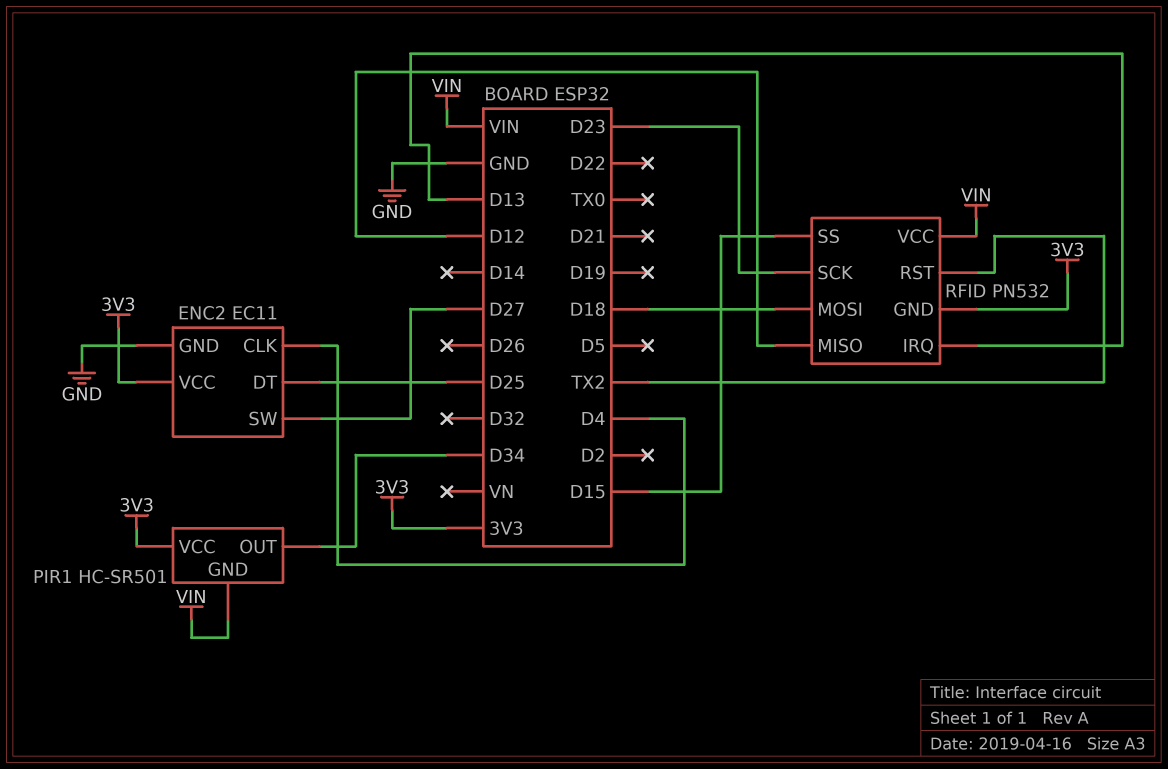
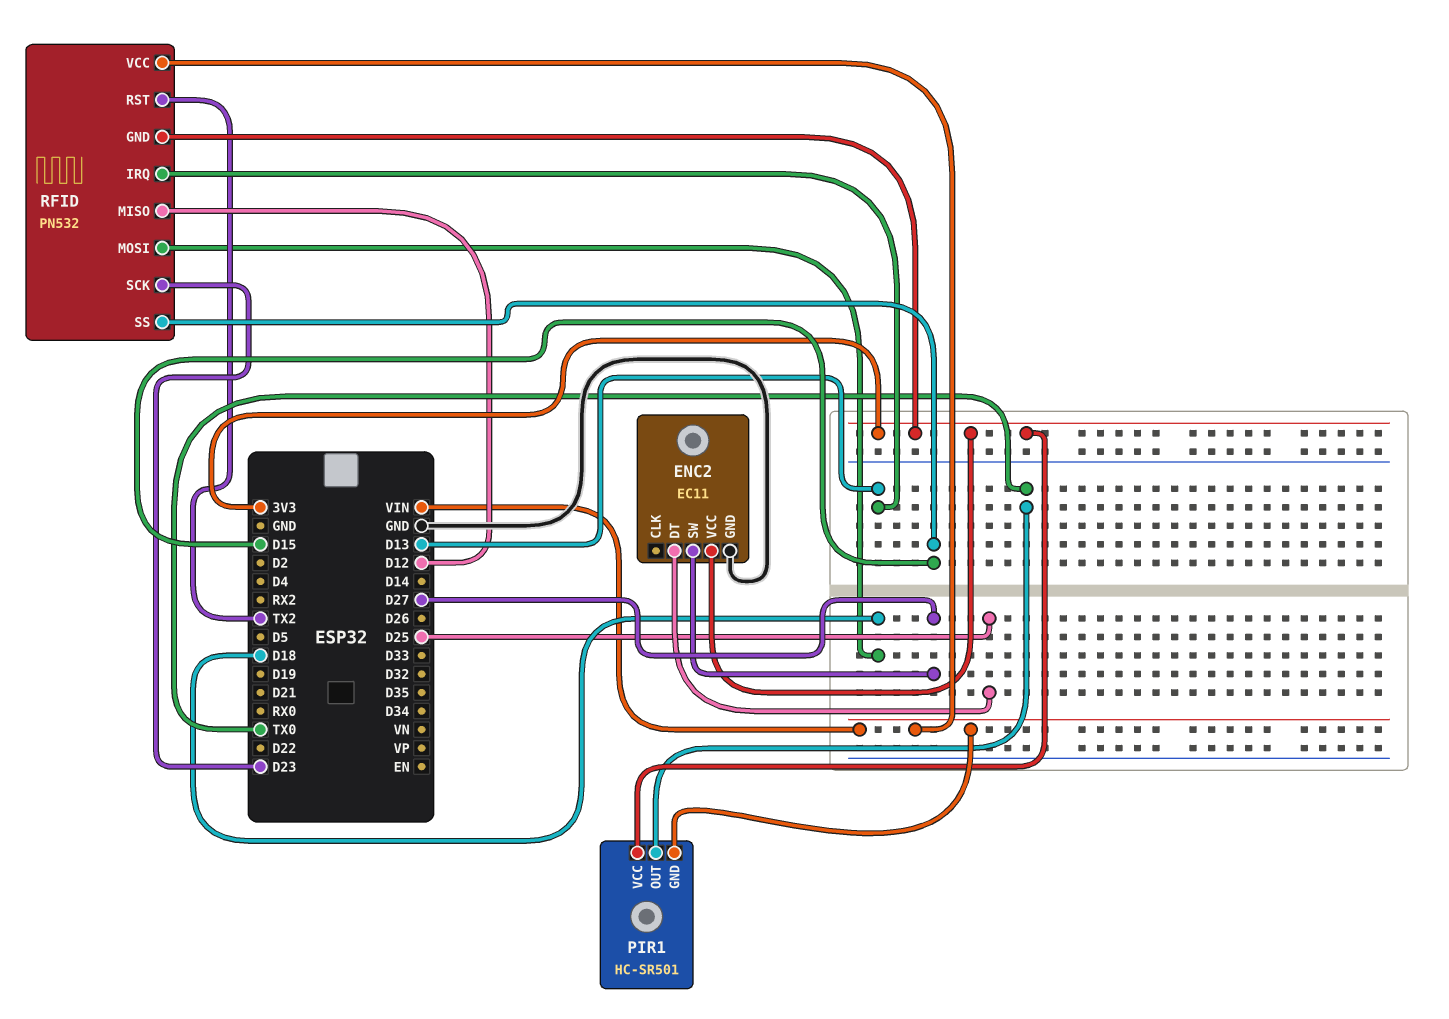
ENC2 pin CLK: D4 -> none
PIR1 pin OUT: D34 -> TX0

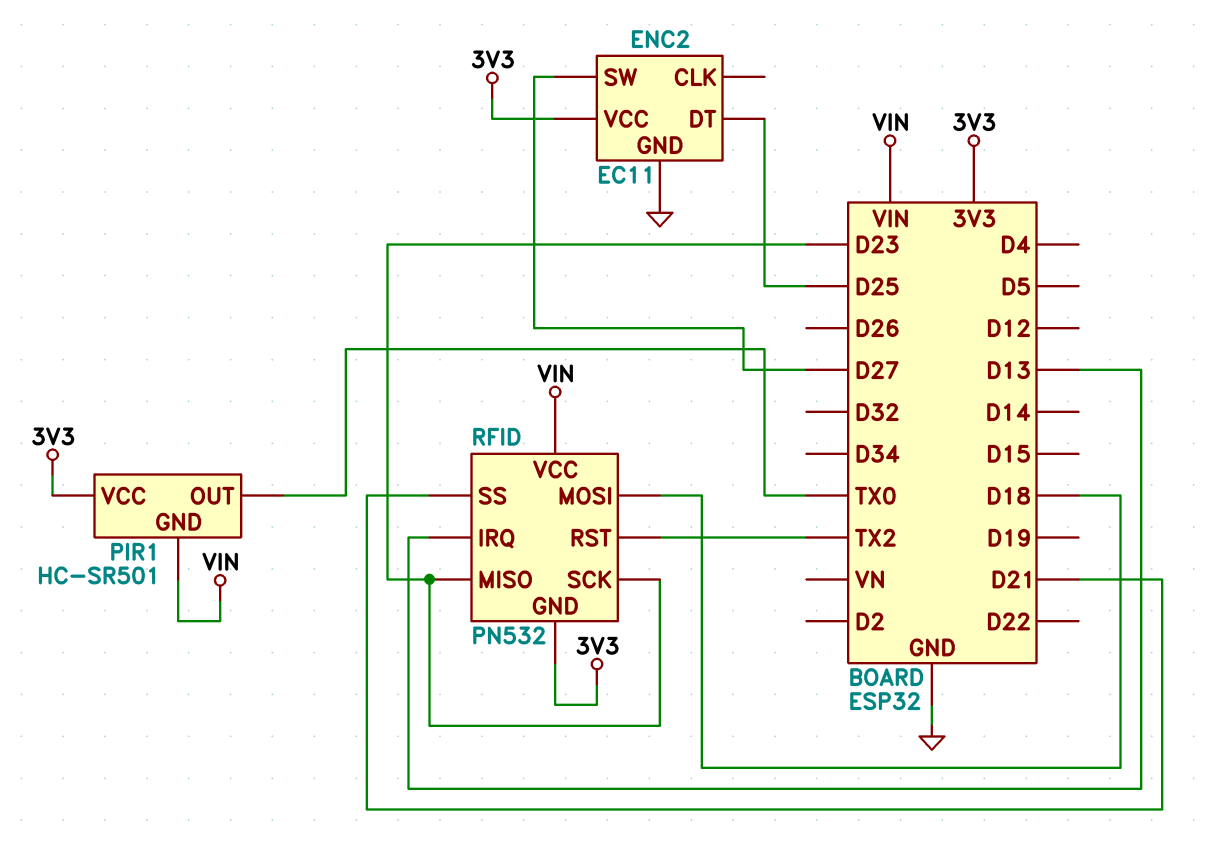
RFID pin MISO: D12 -> D23
RFID pin SS: D15 -> D21

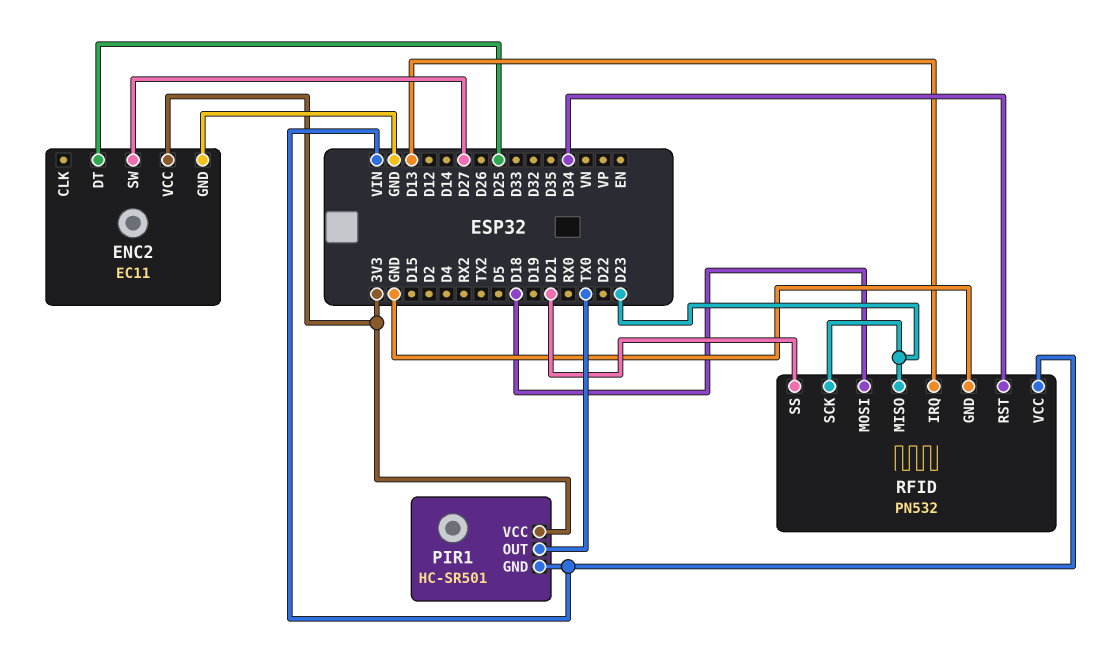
RFID pin GND: 3V3 -> GND
RFID pin RST: TX2 -> D34

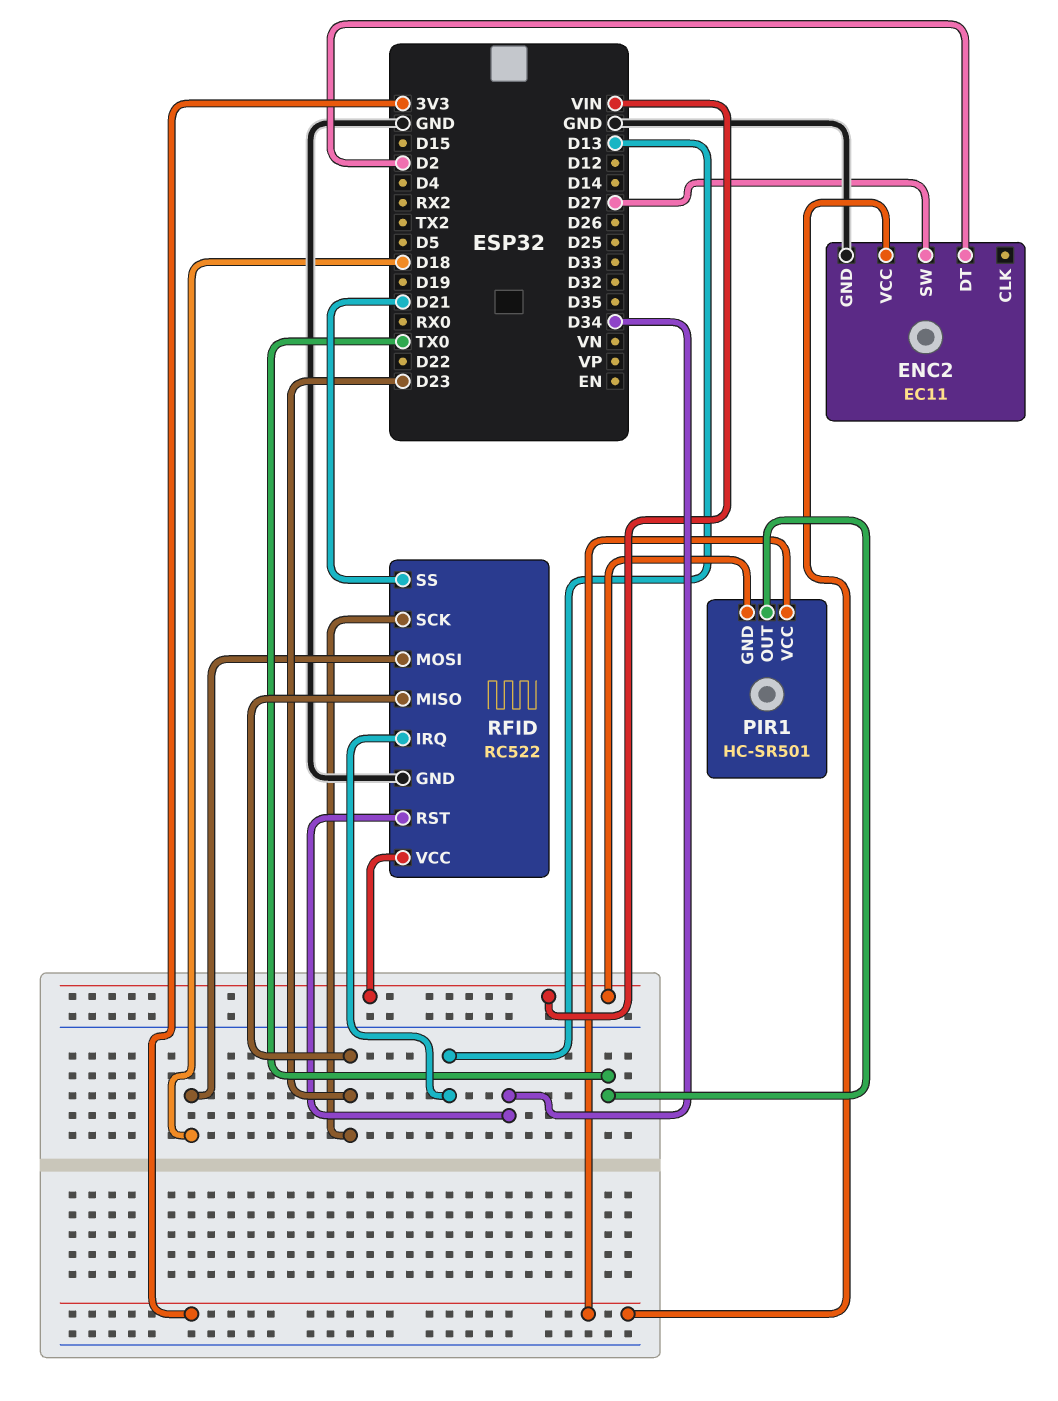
ENC2 pin DT: D25 -> D2
RFID: PN532 -> RC522

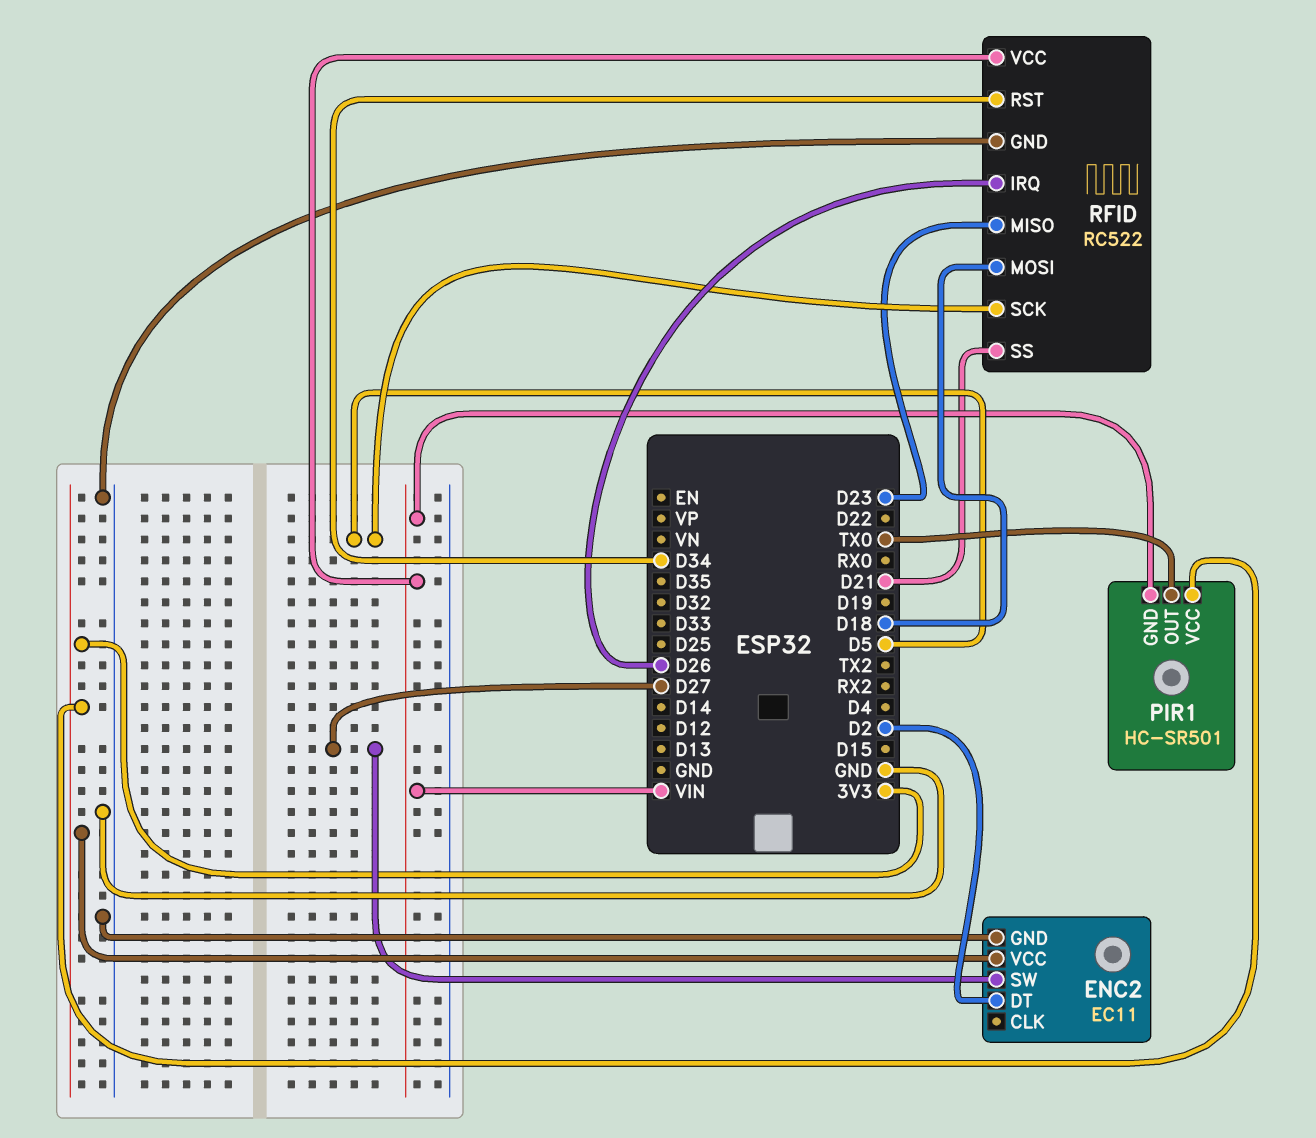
RFID pin IRQ: D13 -> D26
RFID pin SCK: D23 -> D5

